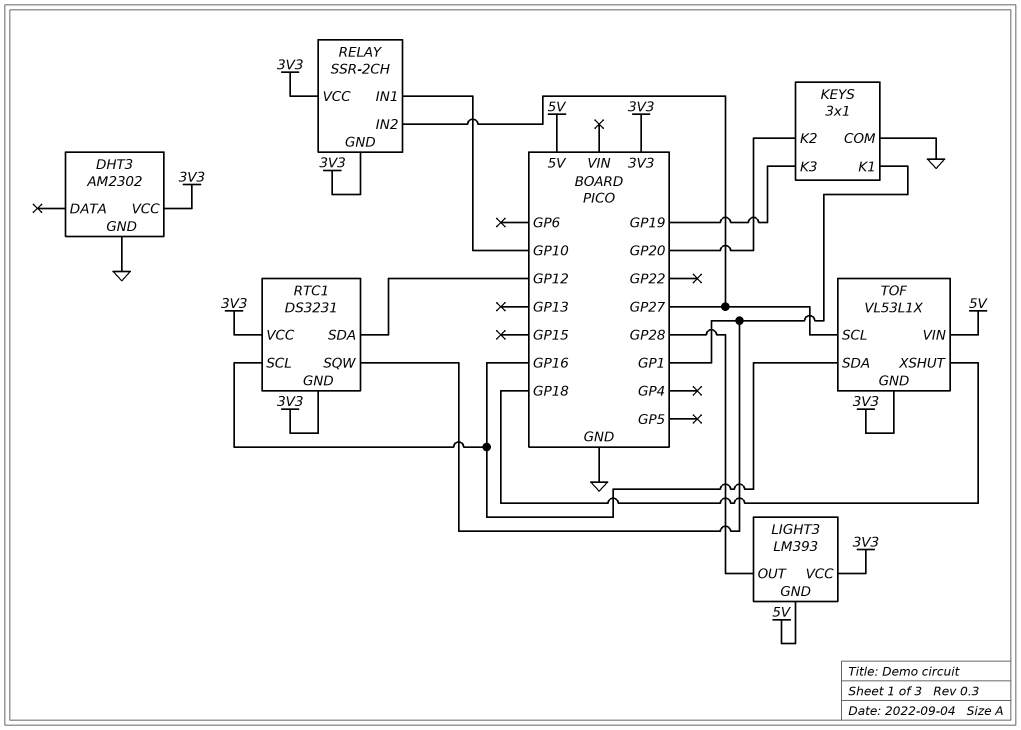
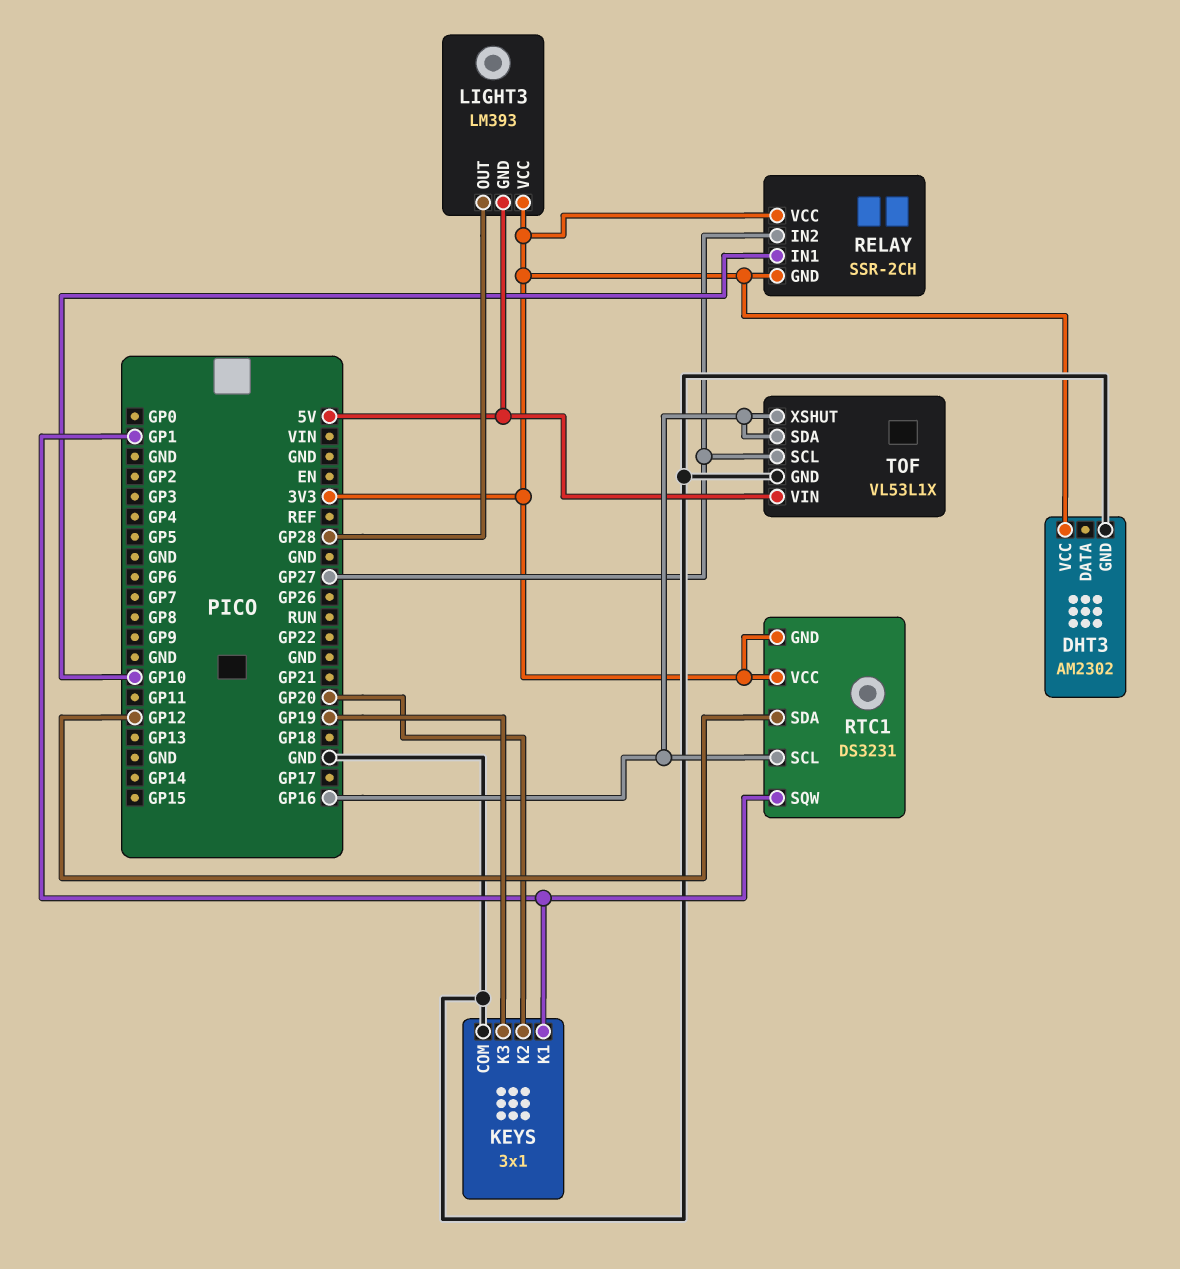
TOF pin GND: 3V3 -> GND
TOF pin XSHUT: GP18 -> GP16

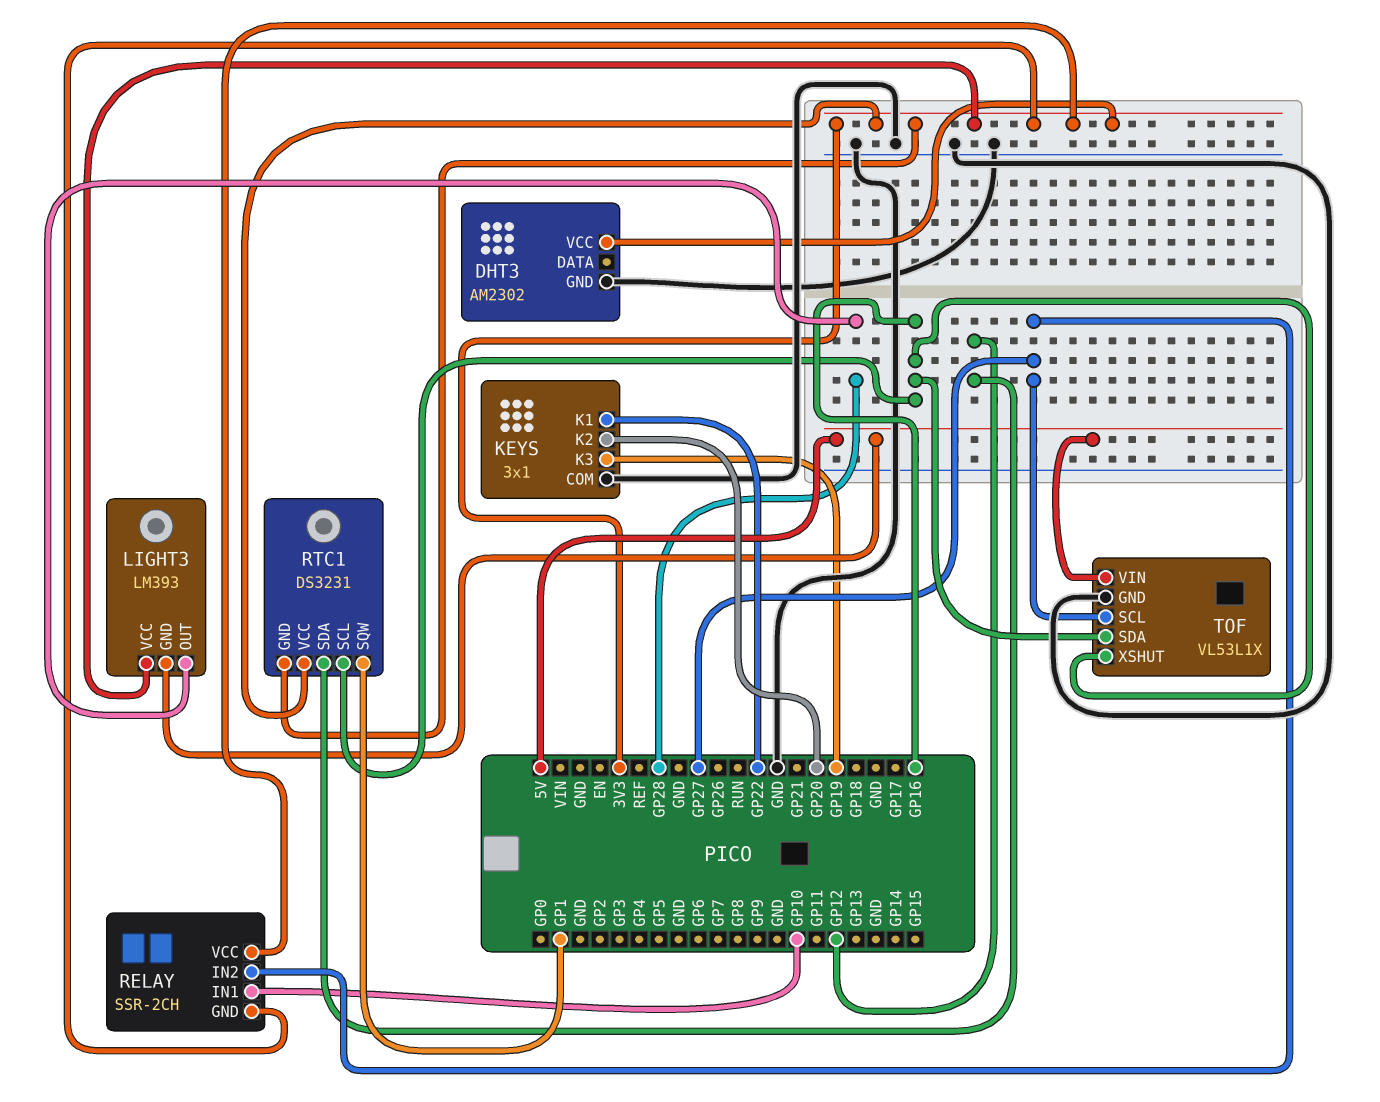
KEYS pin K1: GP1 -> GP22

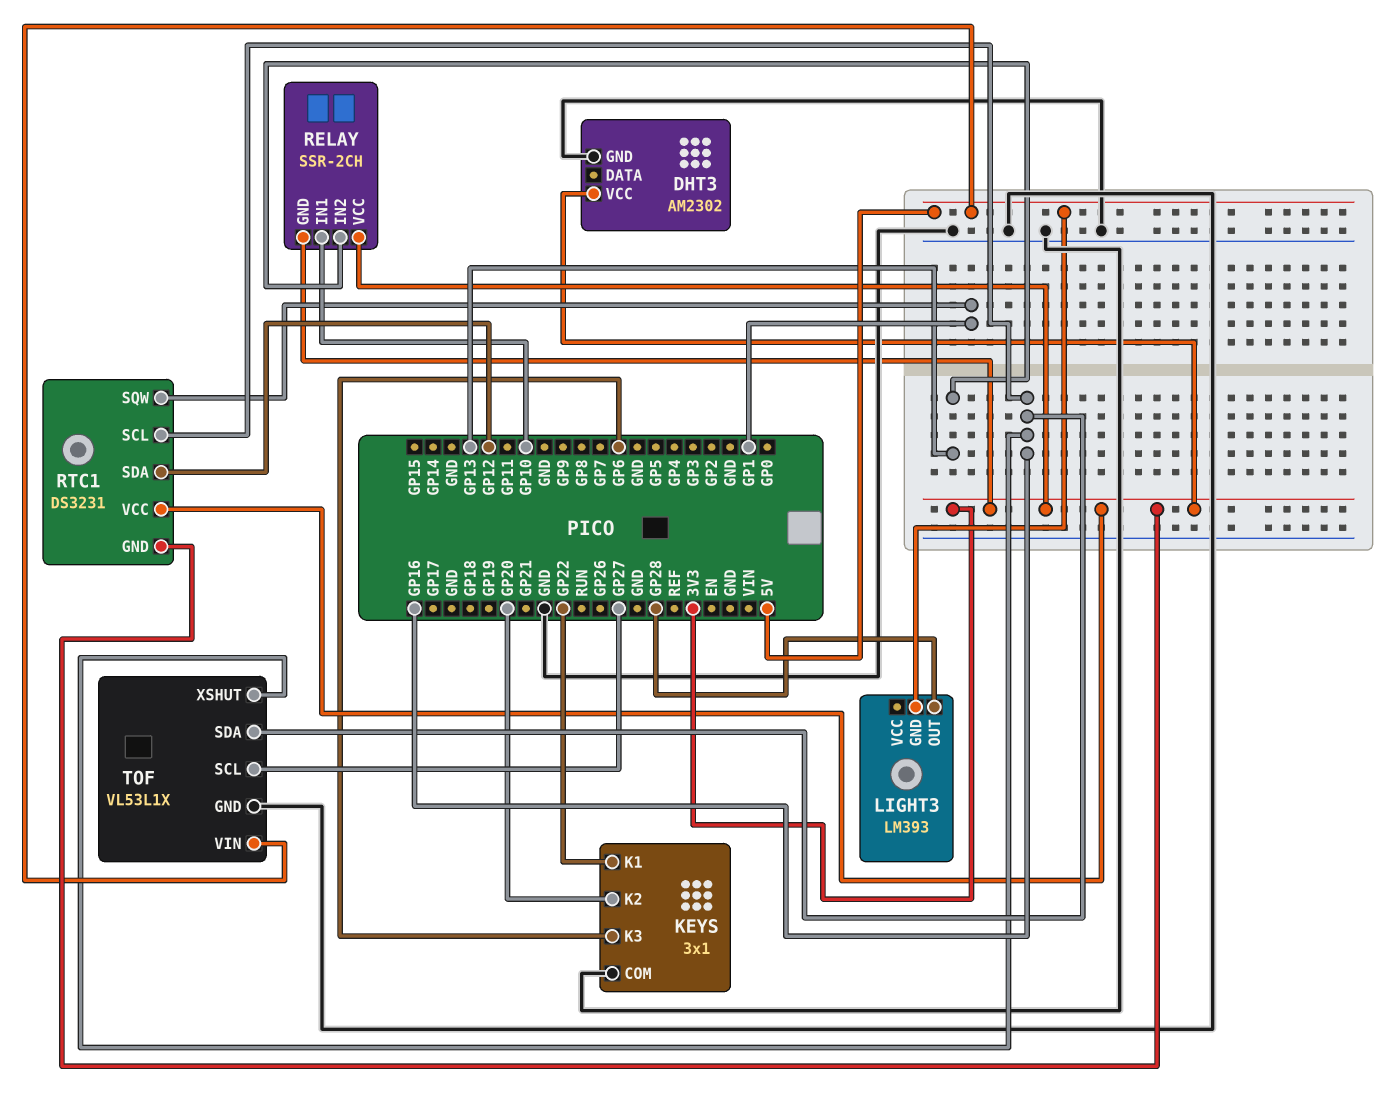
KEYS pin K3: GP19 -> GP6
LIGHT3 pin VCC: 3V3 -> none
RELAY pin IN2: GP27 -> GP13

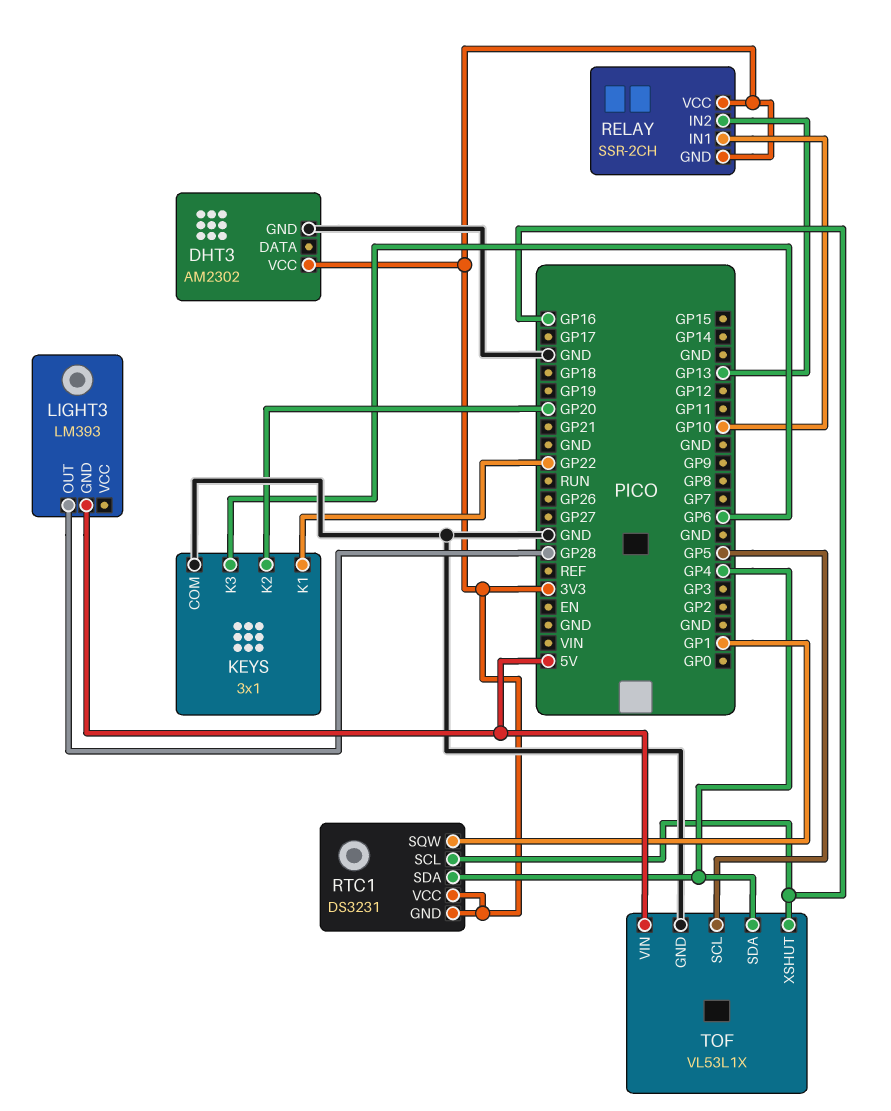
RTC1 pin SDA: GP12 -> GP4
TOF pin SCL: GP27 -> GP5
TOF pin SDA: GP16 -> GP4

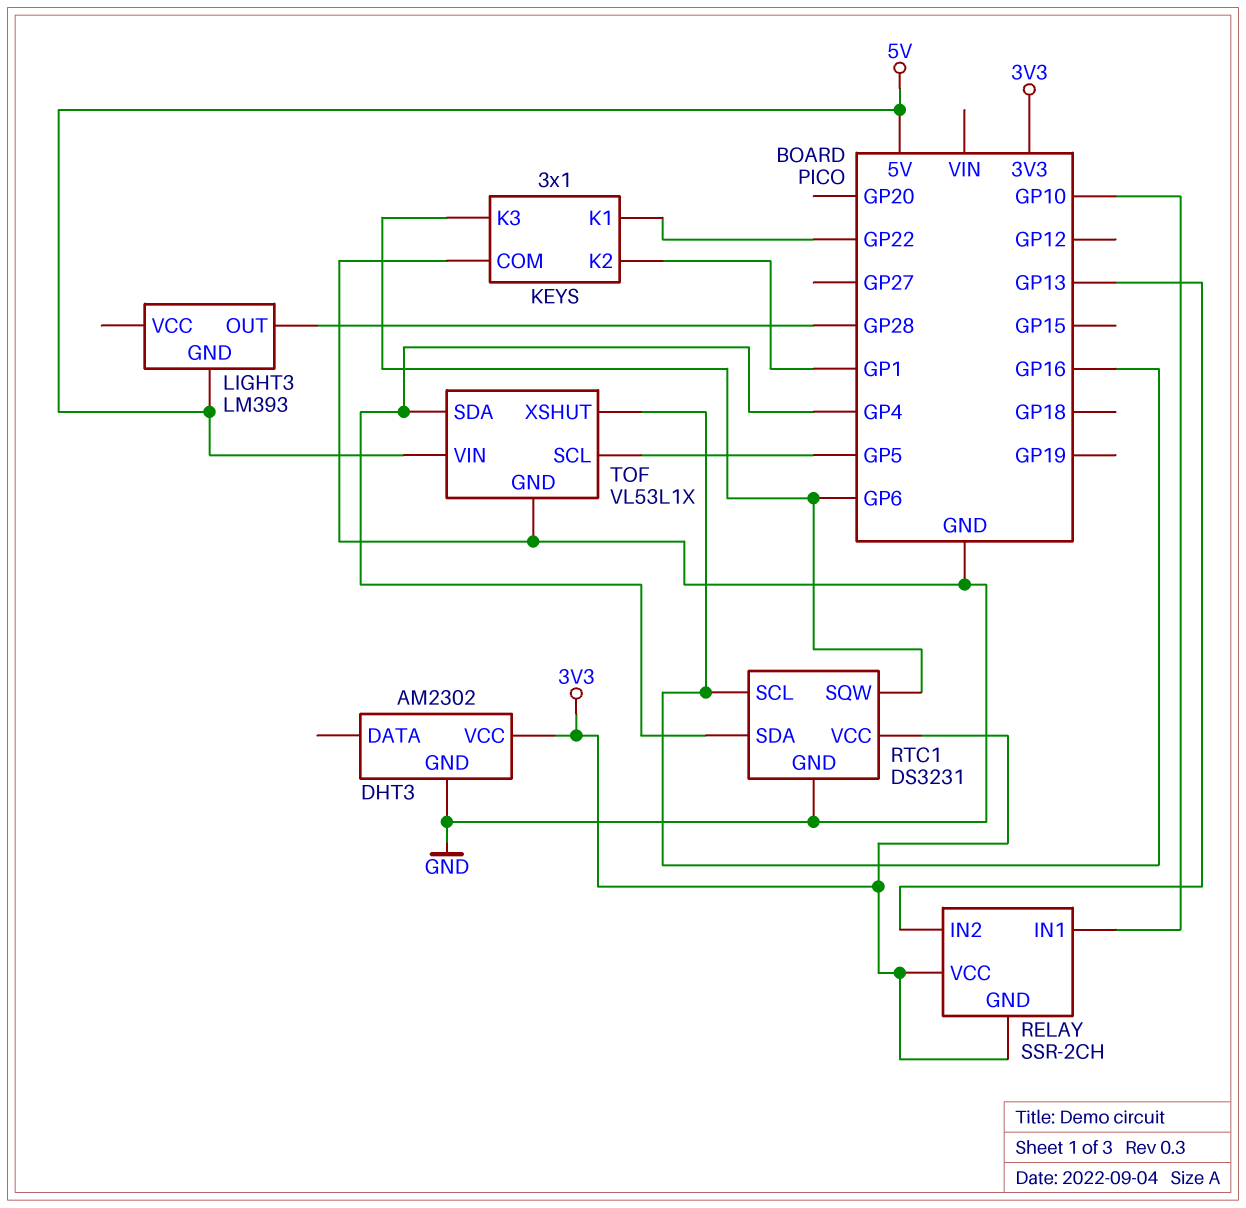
KEYS pin K2: GP20 -> GP1
RTC1 pin GND: 3V3 -> GND
RTC1 pin SQW: GP1 -> GP6

